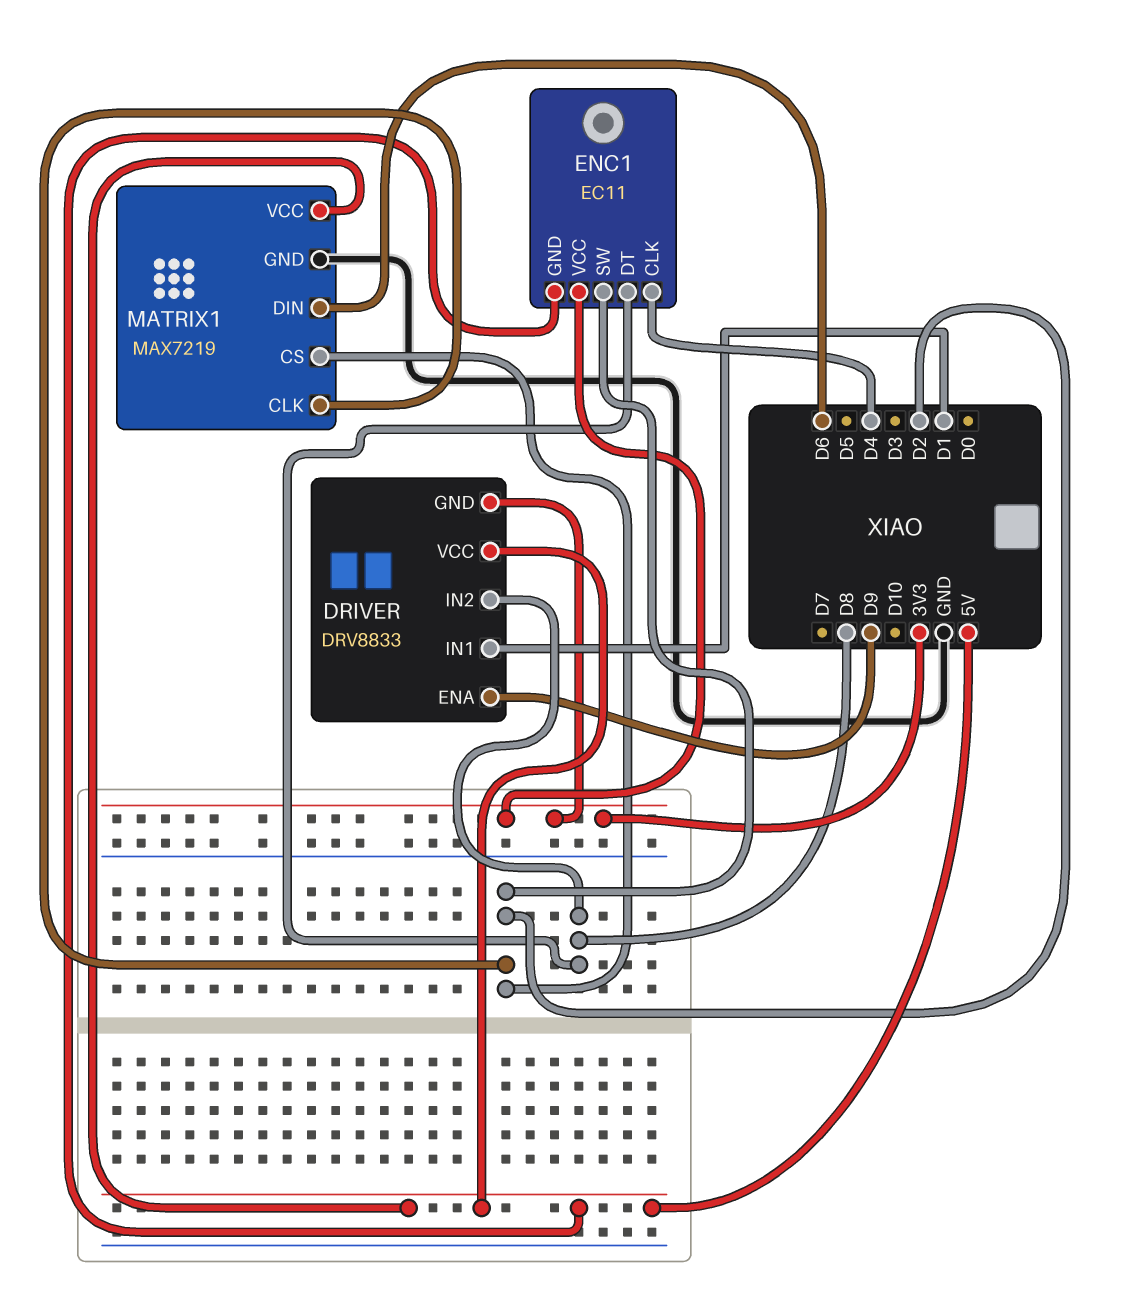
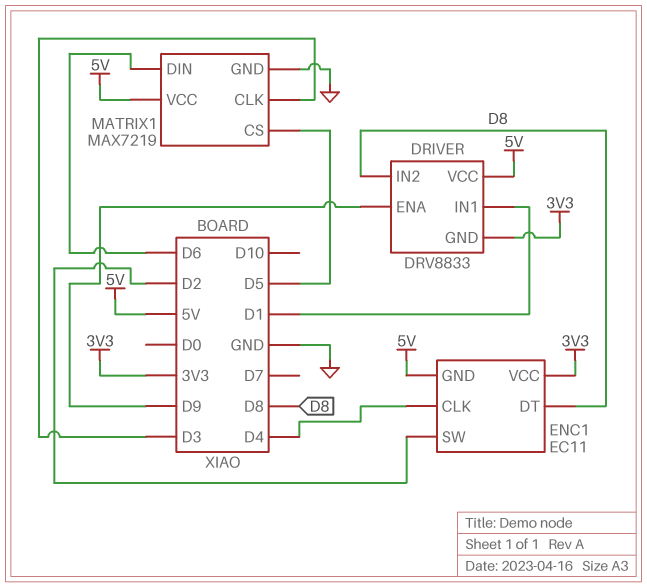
MATRIX1 pin CLK: D2 -> D3
MATRIX1 pin CS: D2 -> D5

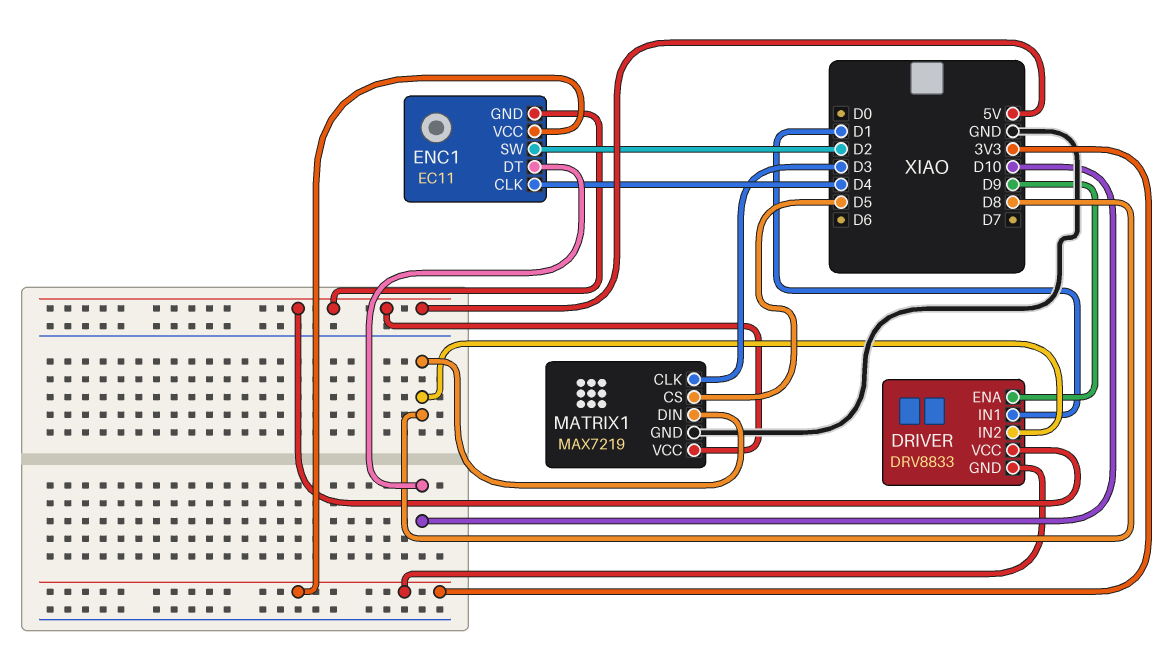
ENC1 pin DT: D8 -> D10
MATRIX1 pin DIN: D6 -> D8

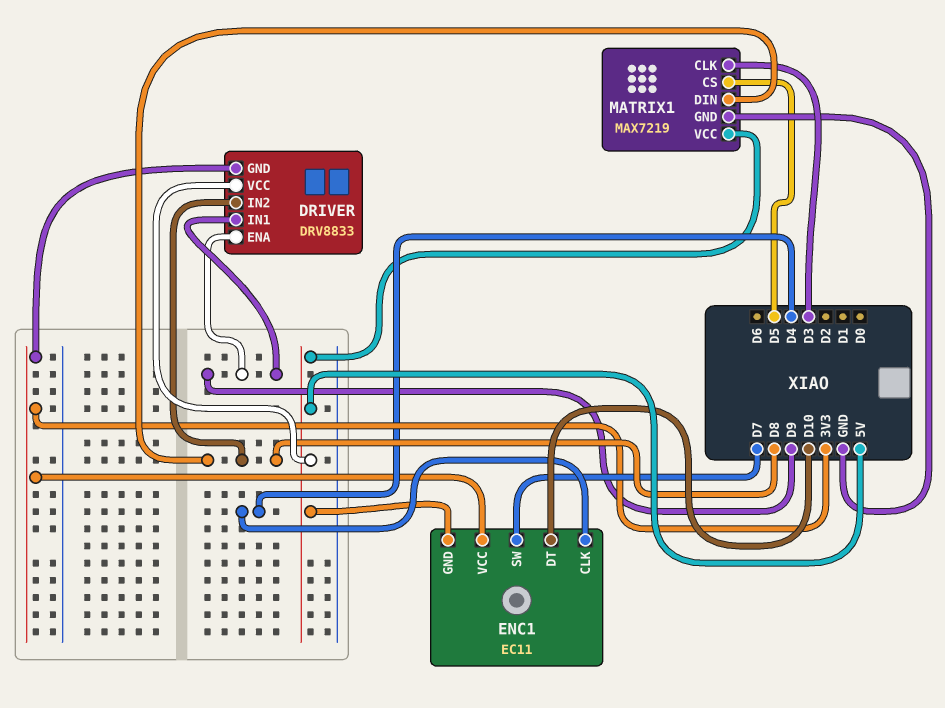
DRIVER pin IN1: D1 -> D9
ENC1 pin SW: D2 -> D7

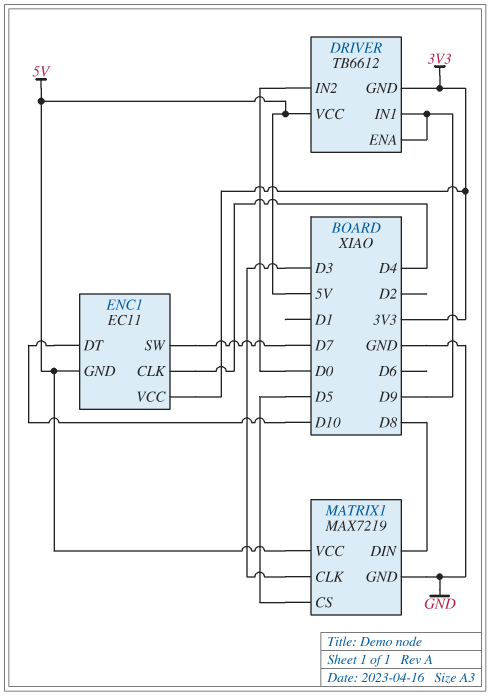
DRIVER: DRV8833 -> TB6612
DRIVER pin IN2: D8 -> D0

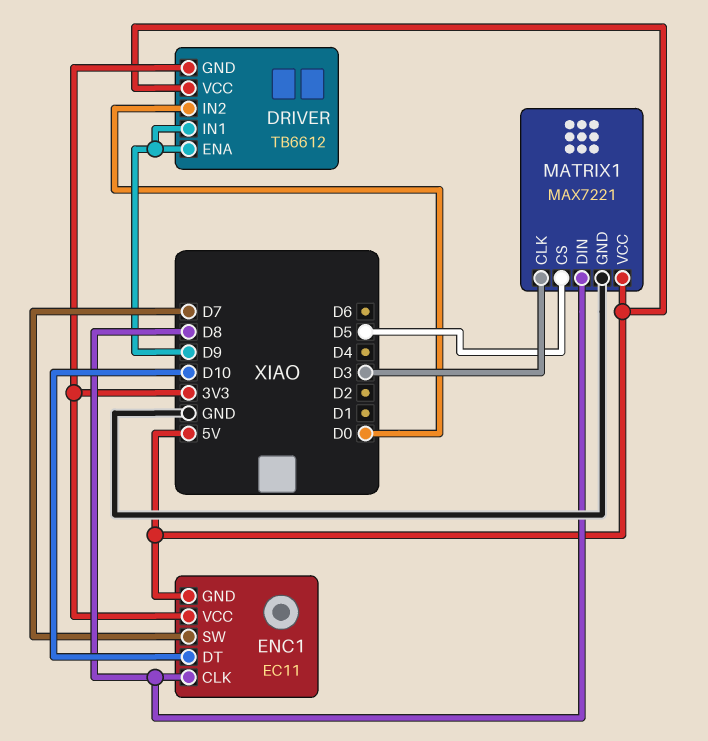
ENC1 pin CLK: D4 -> D8
MATRIX1: MAX7219 -> MAX7221

